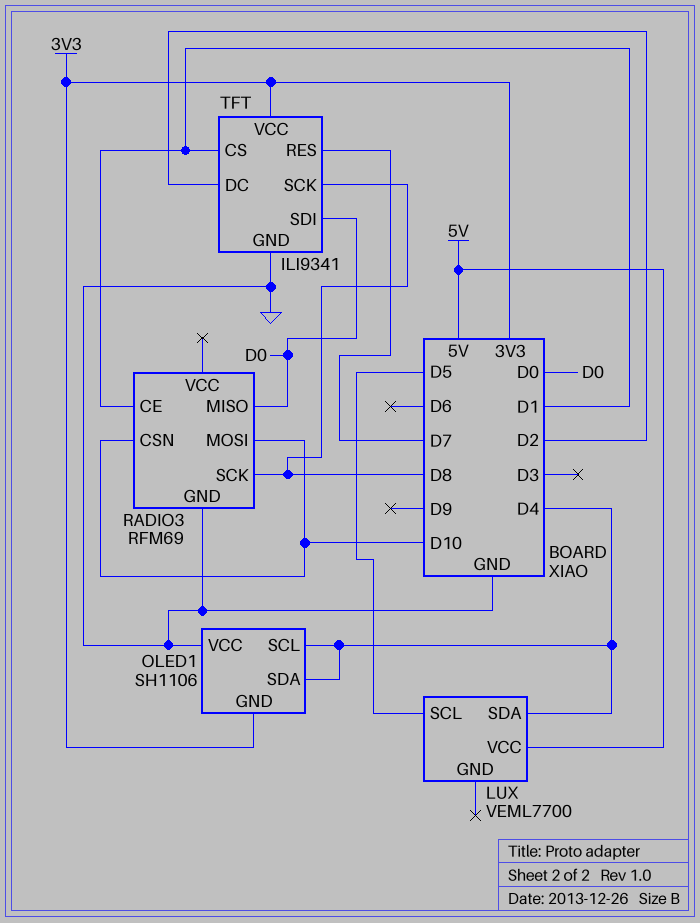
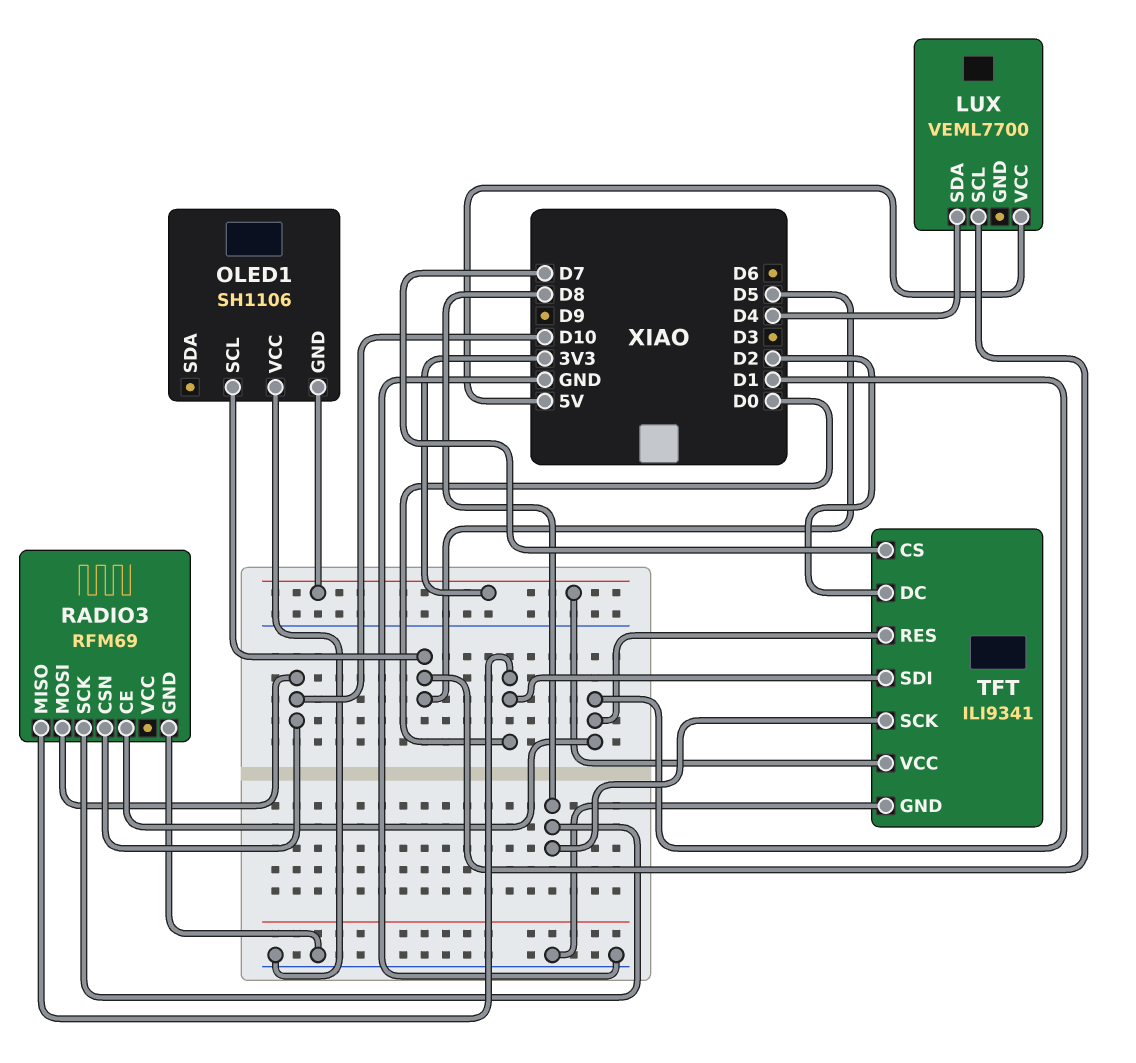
OLED1 pin SCL: D4 -> D5
OLED1 pin SDA: D4 -> none
TFT pin CS: D1 -> D7
TFT pin RES: D7 -> D1

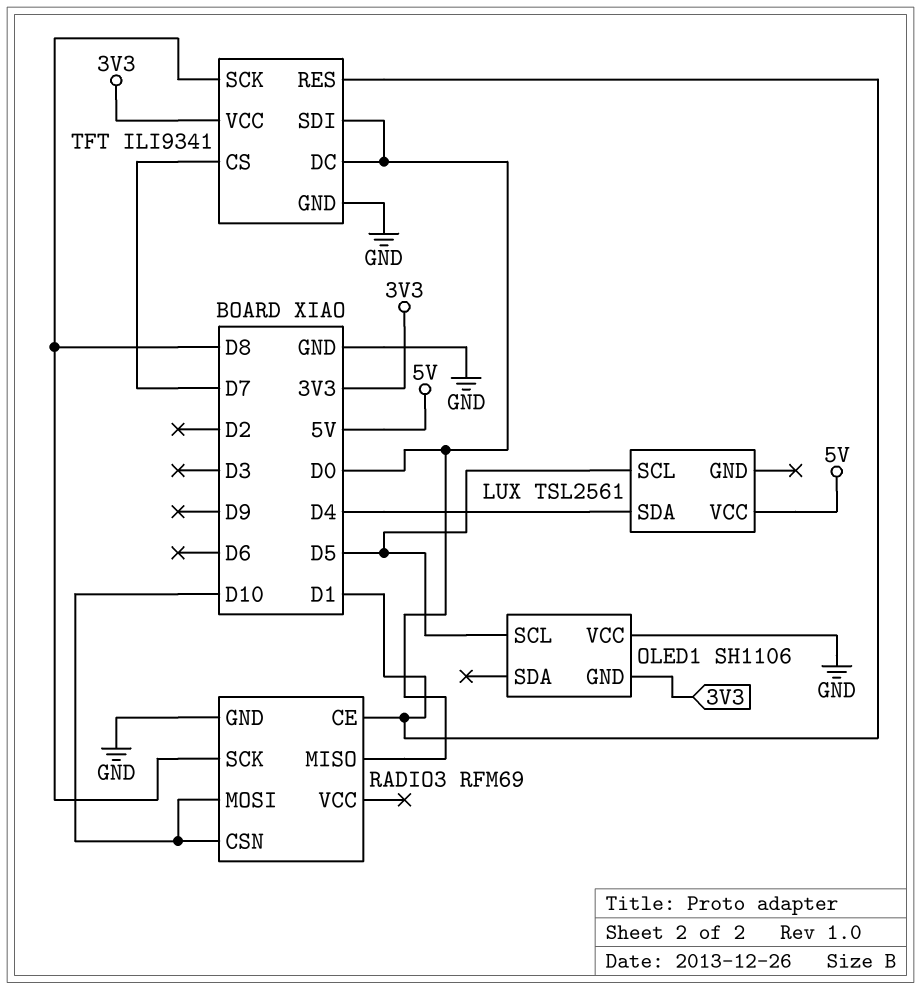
LUX: VEML7700 -> TSL2561
TFT pin DC: D2 -> D0

